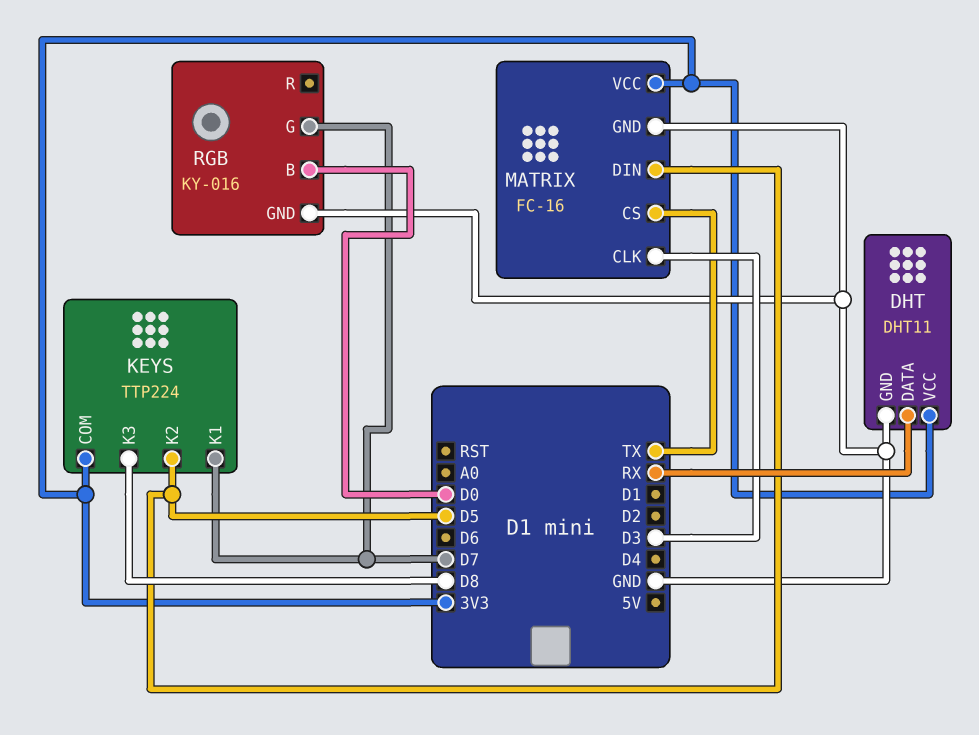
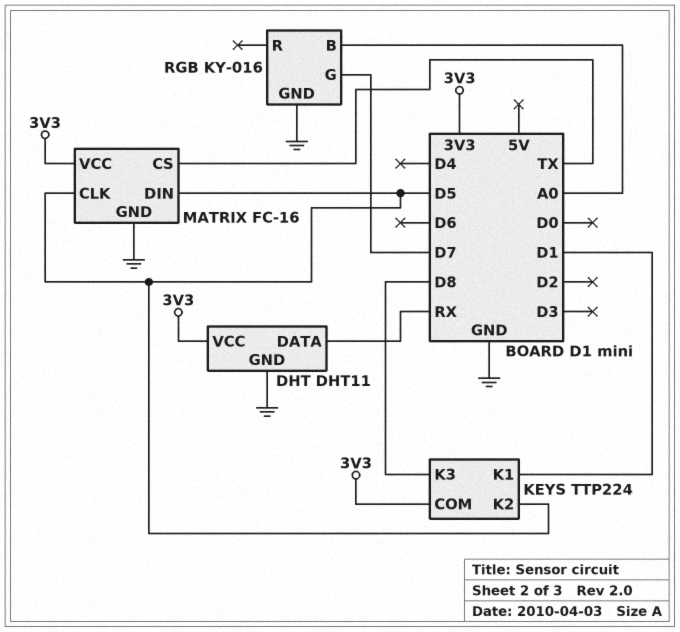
KEYS pin K1: D7 -> D1
MATRIX pin CLK: D3 -> D5
RGB pin B: D0 -> A0

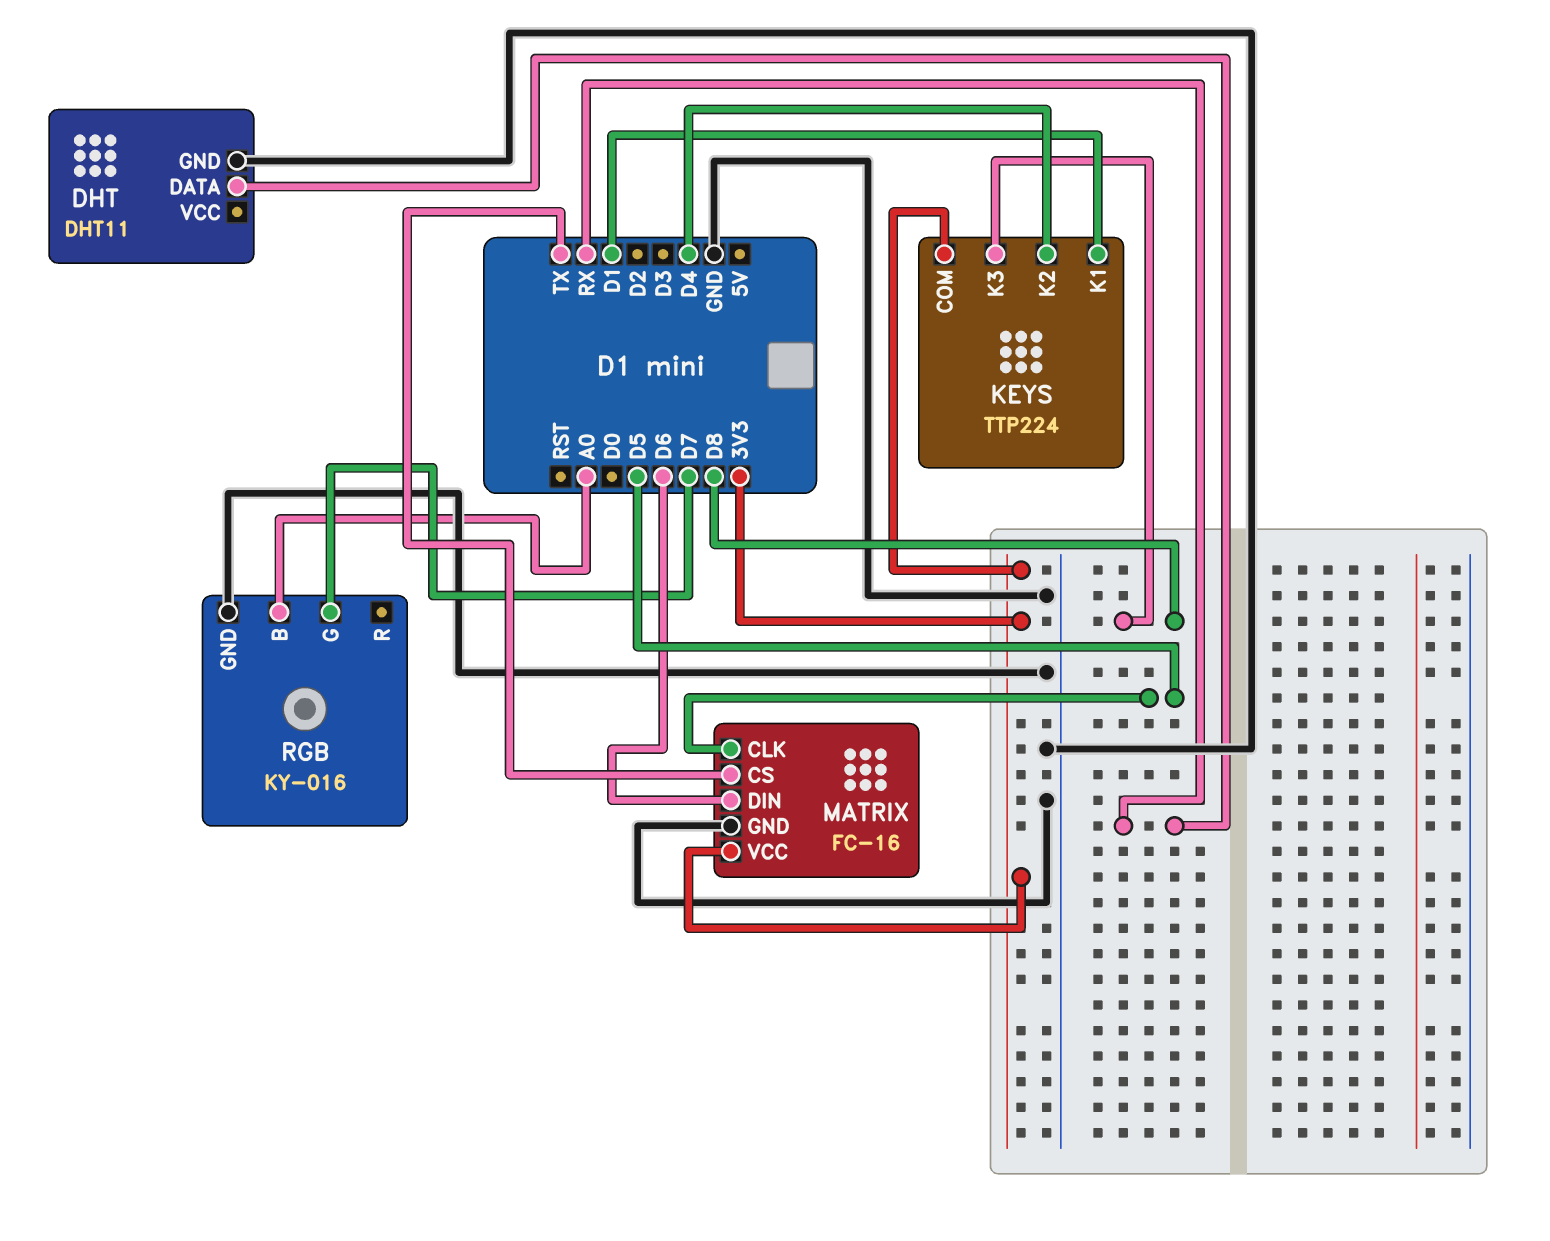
DHT pin VCC: 3V3 -> none
KEYS pin K2: D5 -> D4
MATRIX pin DIN: D5 -> D6

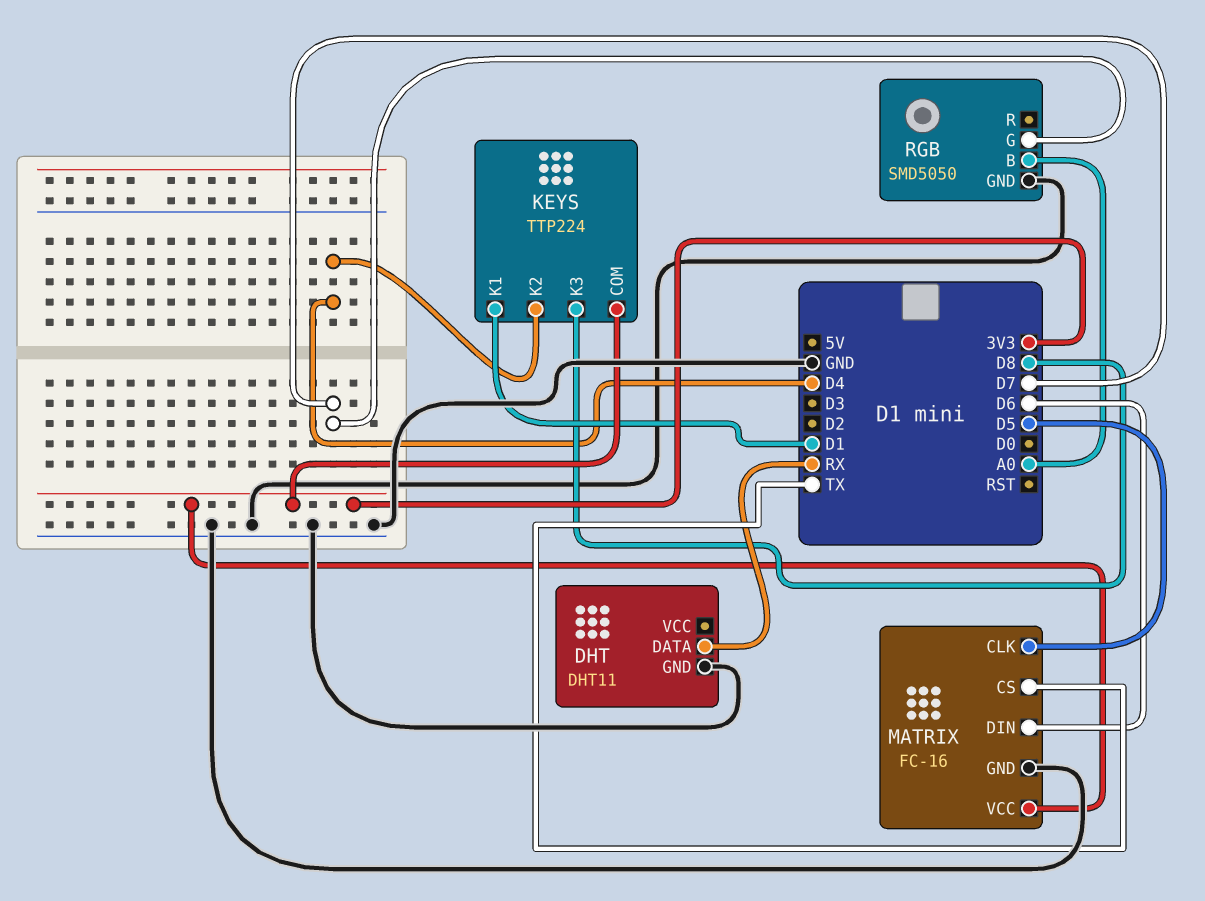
RGB: KY-016 -> SMD5050

